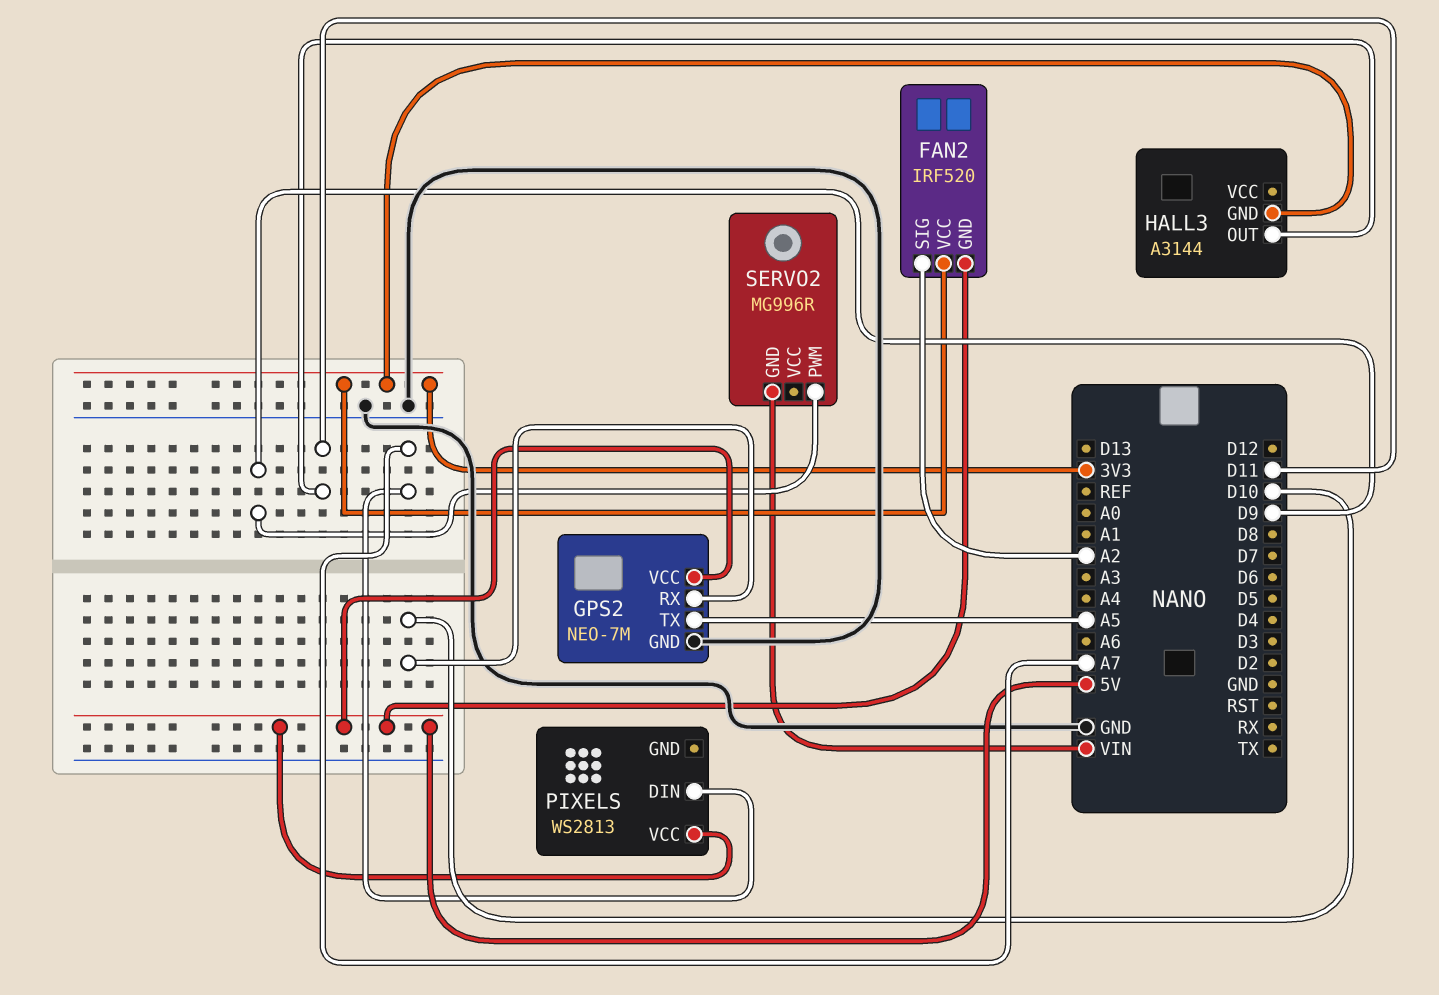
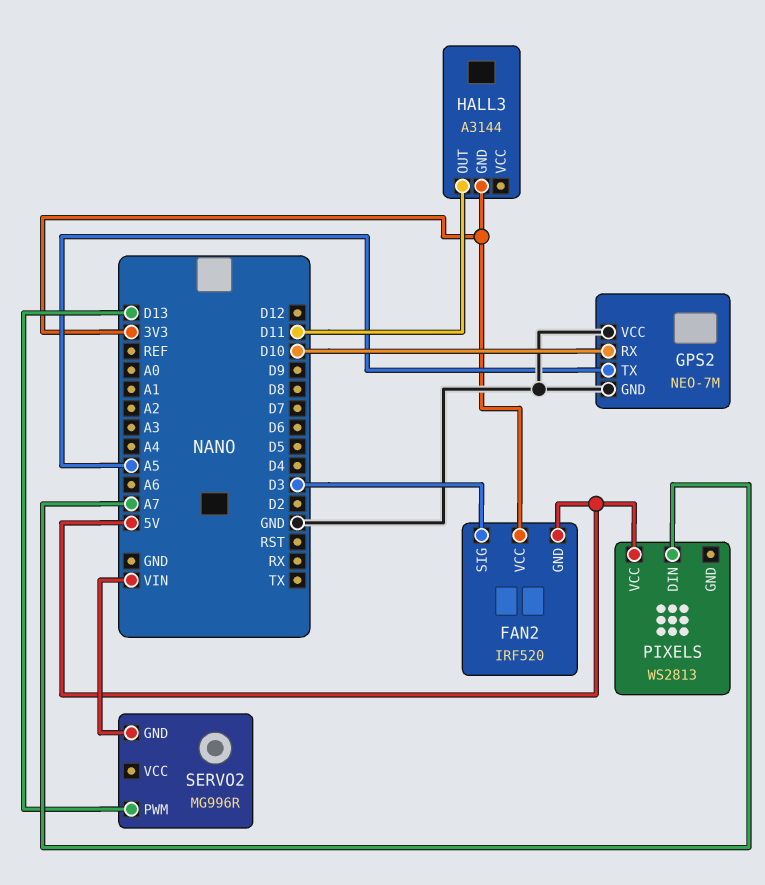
FAN2 pin SIG: A2 -> D3
GPS2 pin VCC: 5V -> GND
SERVO2 pin PWM: D9 -> D13

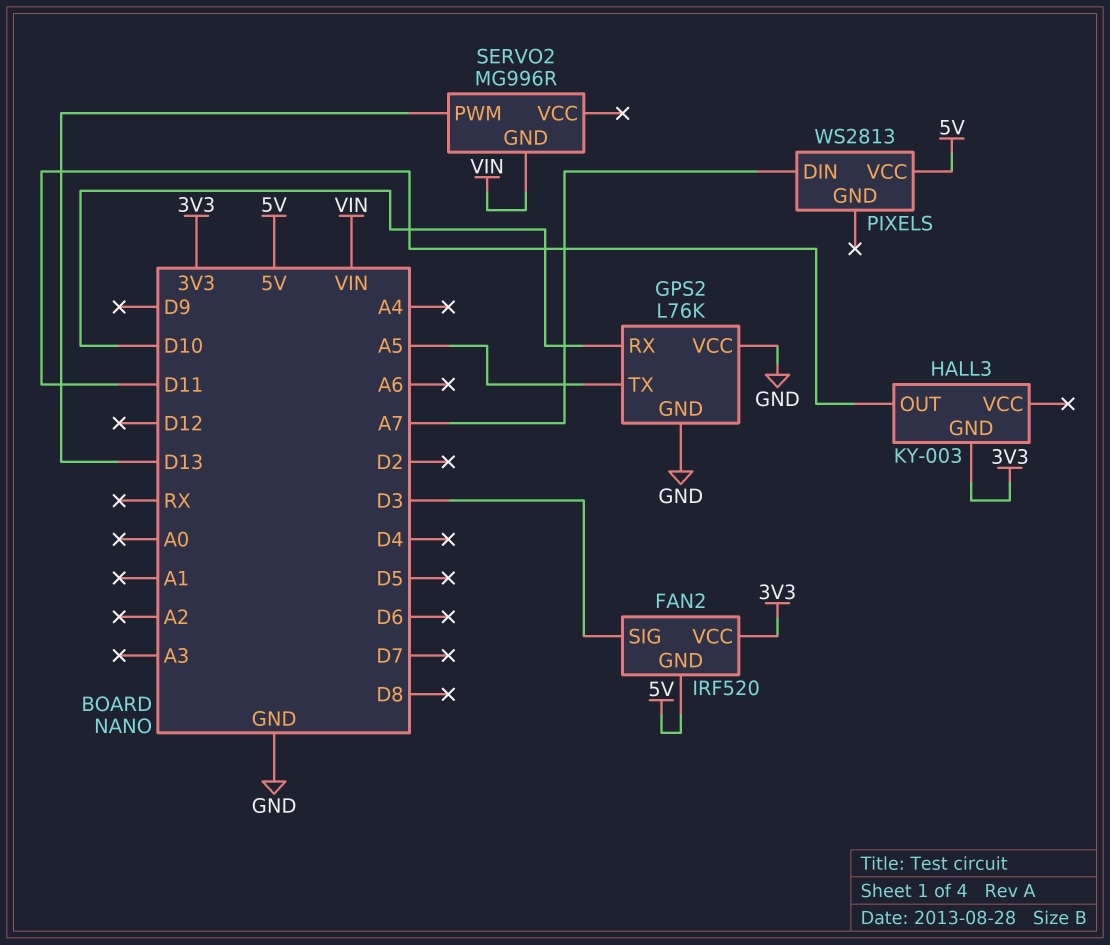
GPS2: NEO-7M -> L76K
HALL3: A3144 -> KY-003

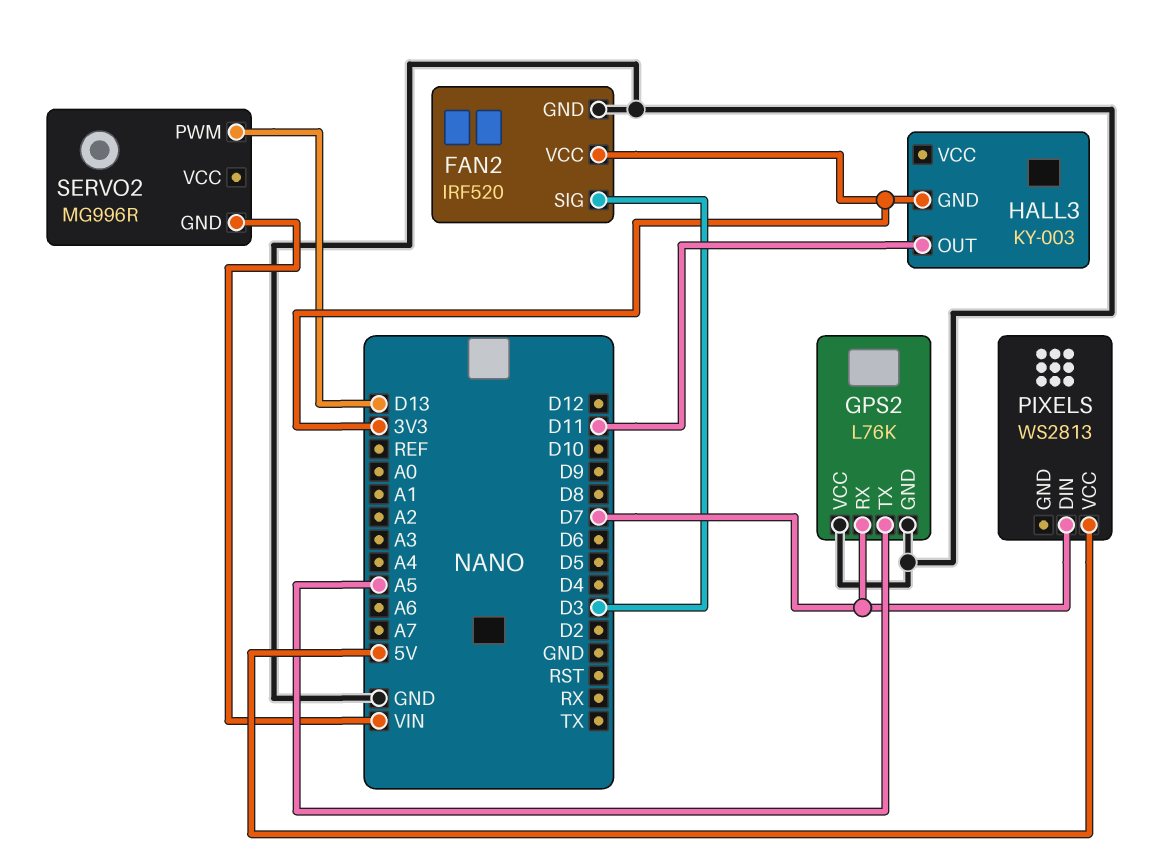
FAN2 pin GND: 5V -> GND
GPS2 pin RX: D10 -> D7
PIXELS pin DIN: A7 -> D7

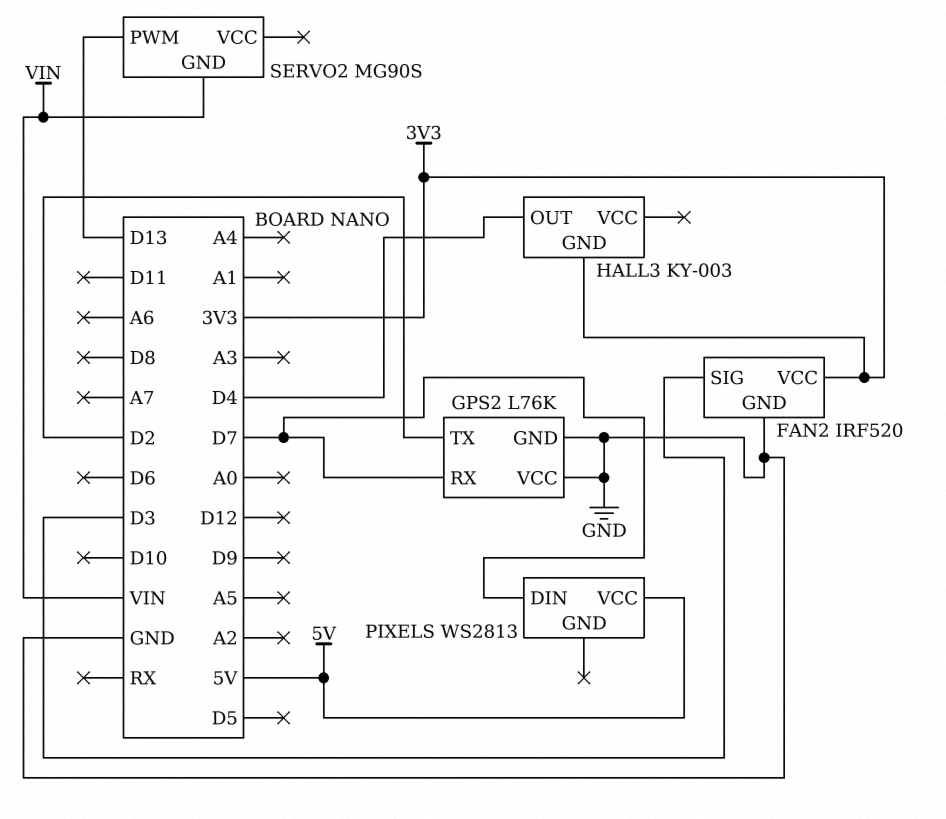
GPS2 pin TX: A5 -> D2
HALL3 pin OUT: D11 -> D4
SERVO2: MG996R -> MG90S

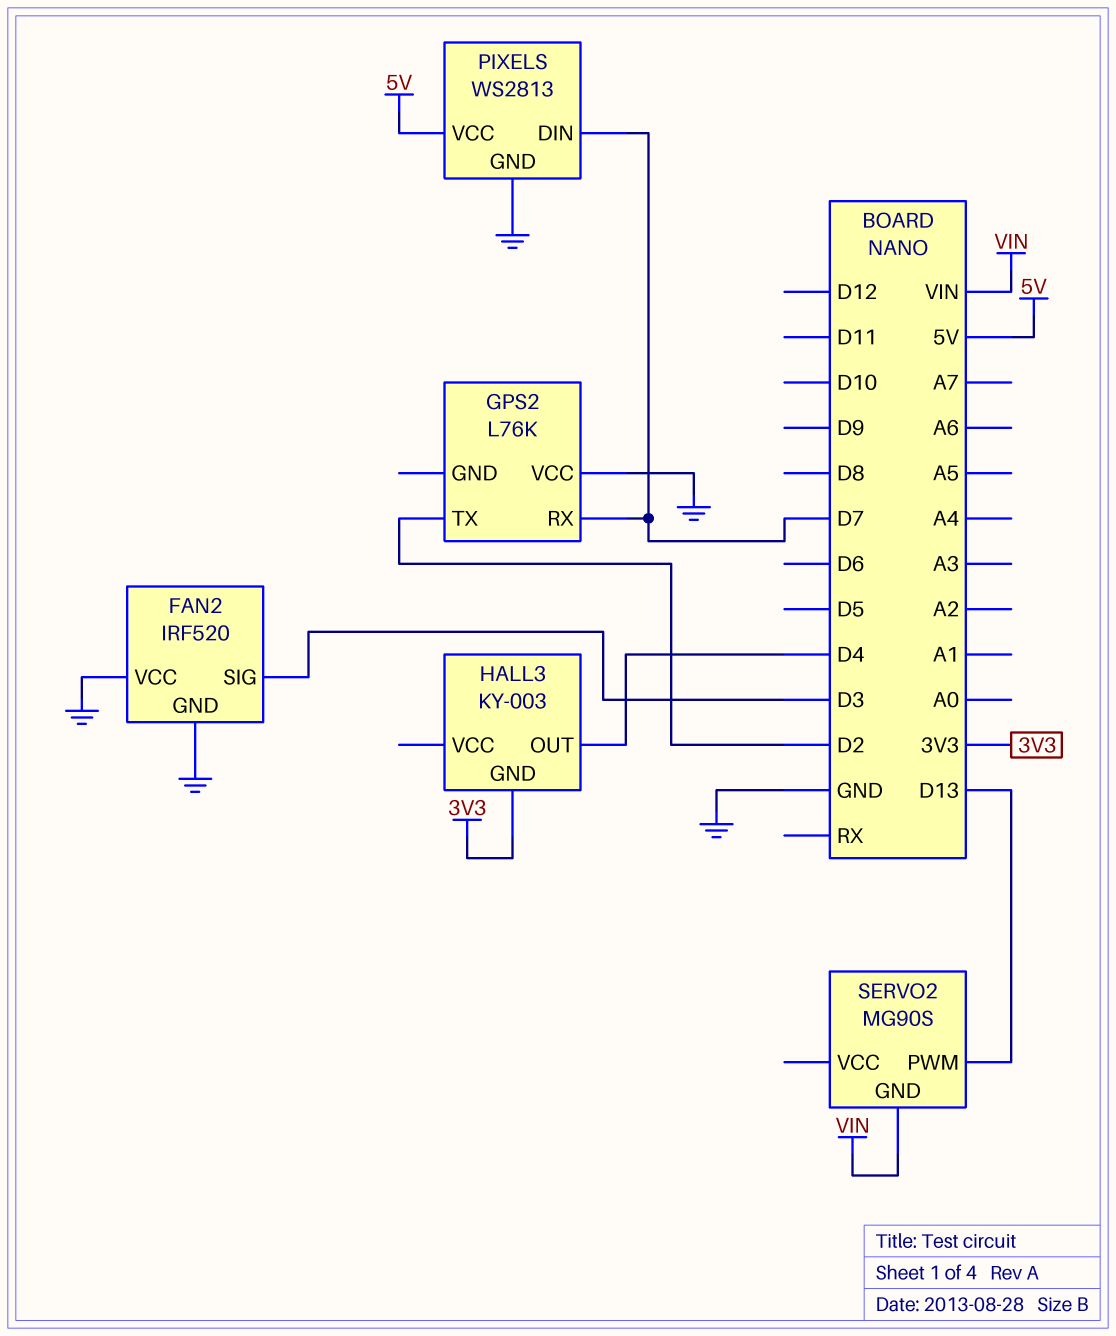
FAN2 pin VCC: 3V3 -> GND
GPS2 pin GND: GND -> none
PIXELS pin GND: none -> GND

